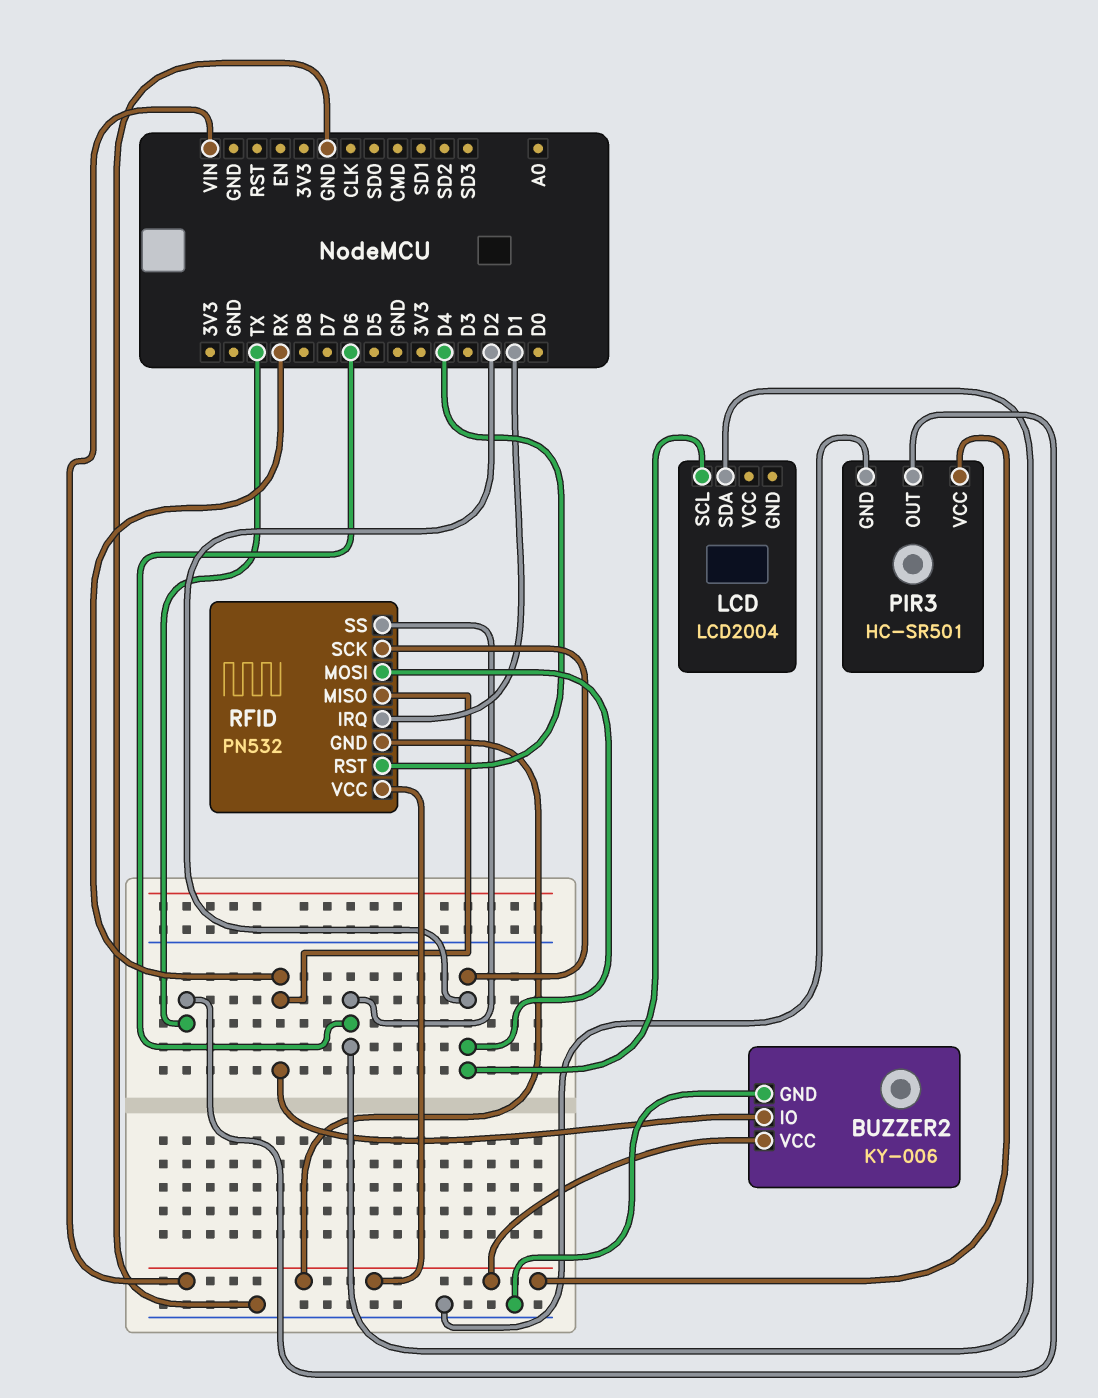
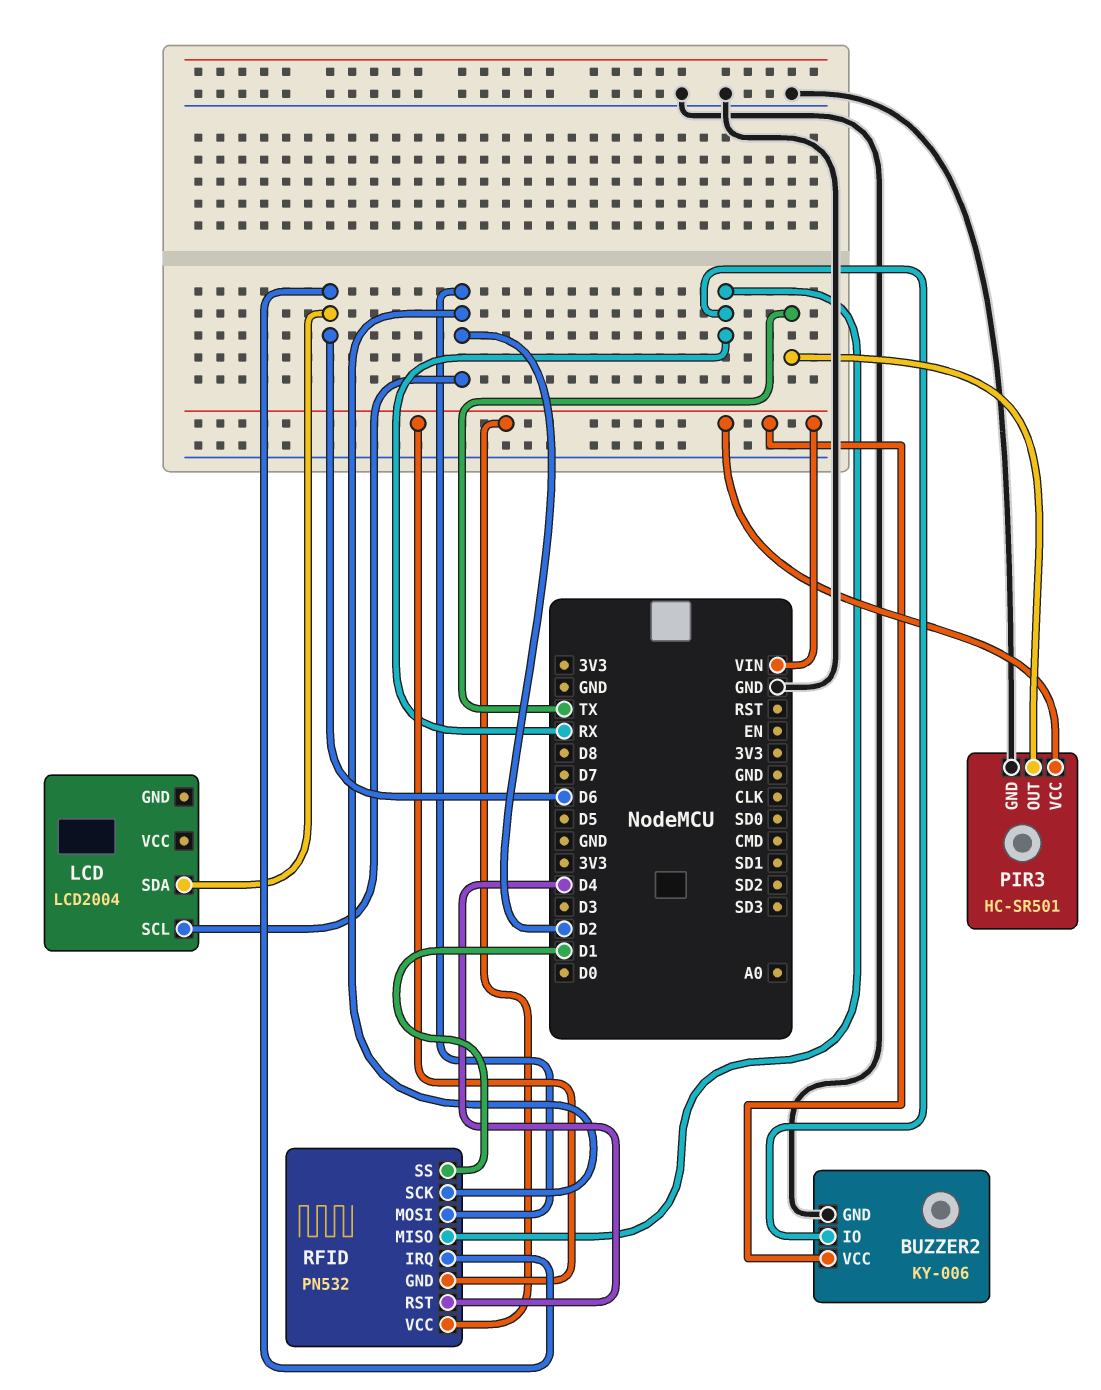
RFID pin IRQ: D1 -> D6
RFID pin SS: D6 -> D1

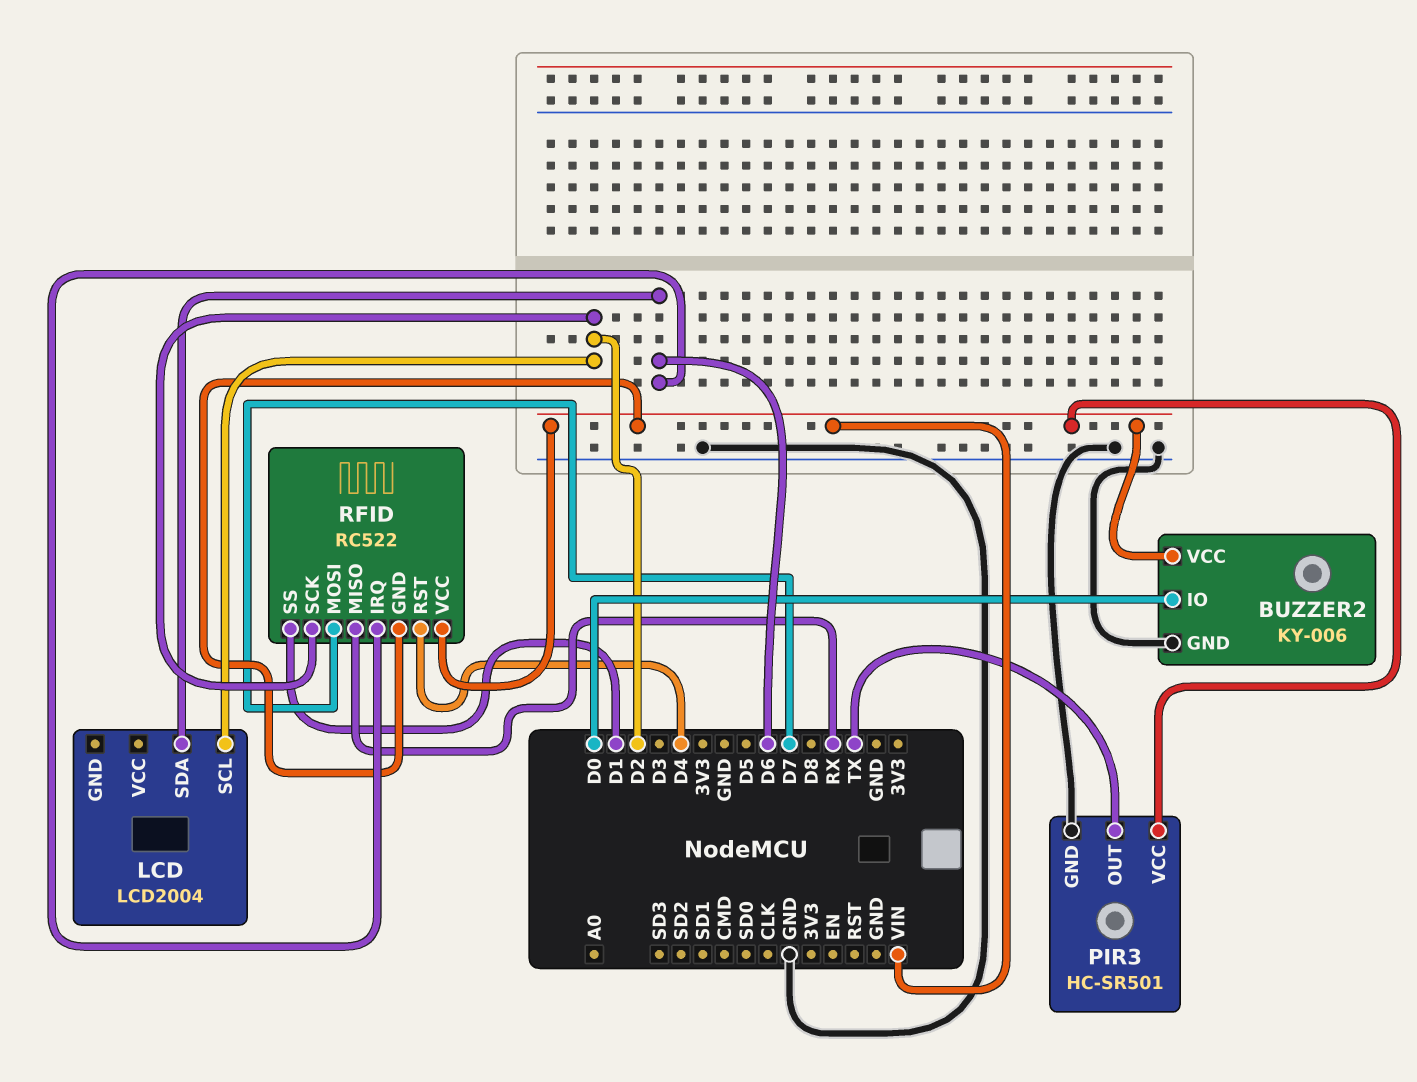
BUZZER2 pin IO: RX -> D0
RFID: PN532 -> RC522
RFID pin MOSI: D2 -> D7

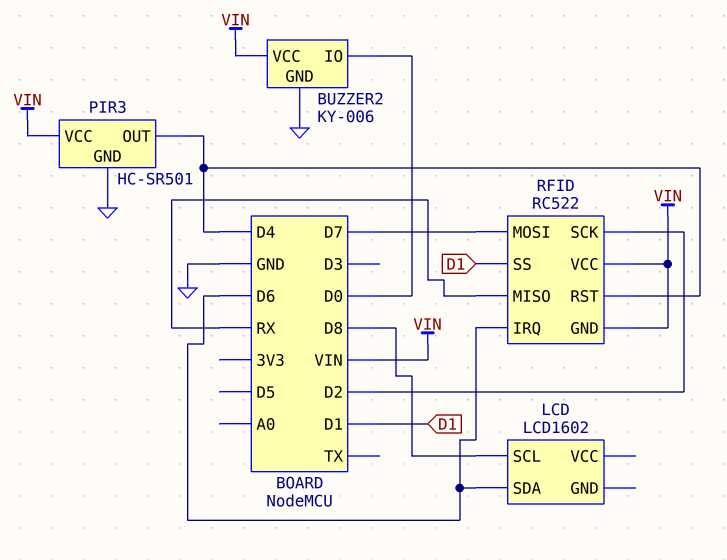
LCD: LCD2004 -> LCD1602
LCD pin SCL: D2 -> D8
PIR3 pin OUT: TX -> D4

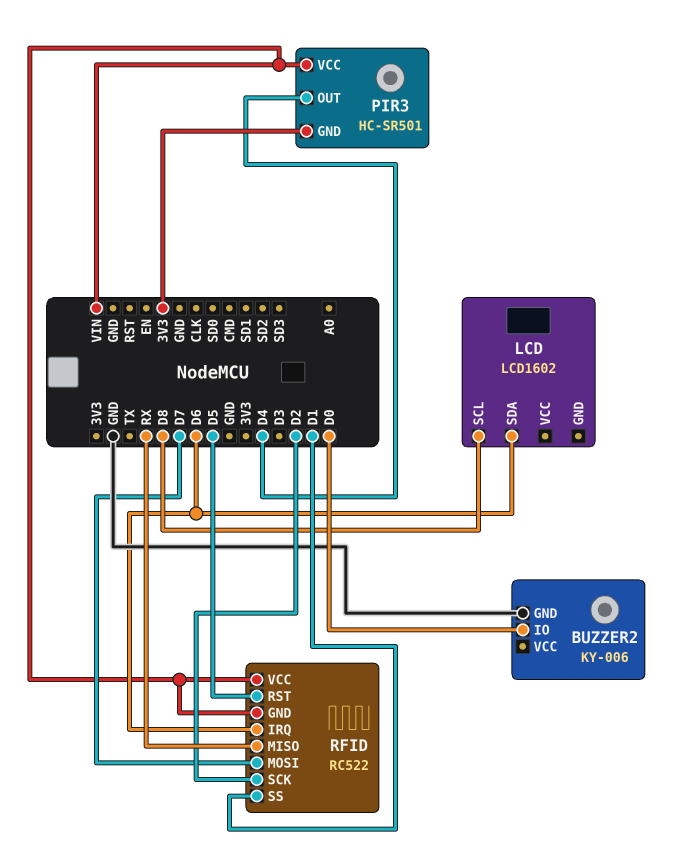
BUZZER2 pin VCC: VIN -> none
PIR3 pin GND: GND -> 3V3
RFID pin RST: D4 -> D5

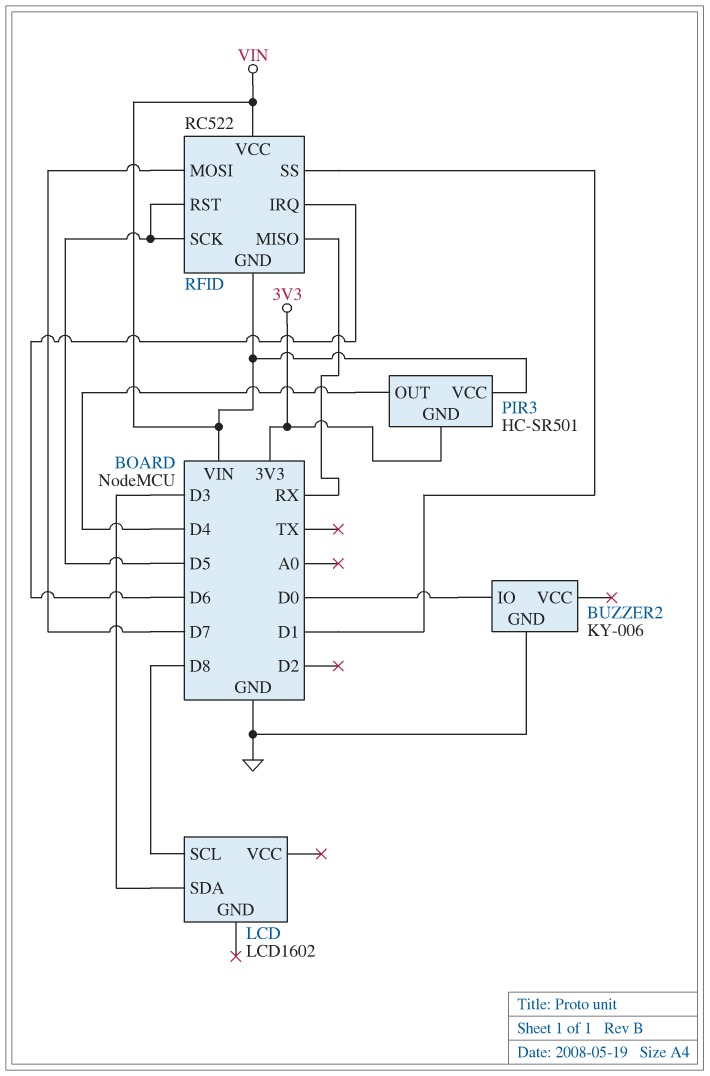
LCD pin SDA: D6 -> D3
RFID pin SCK: D2 -> D5

